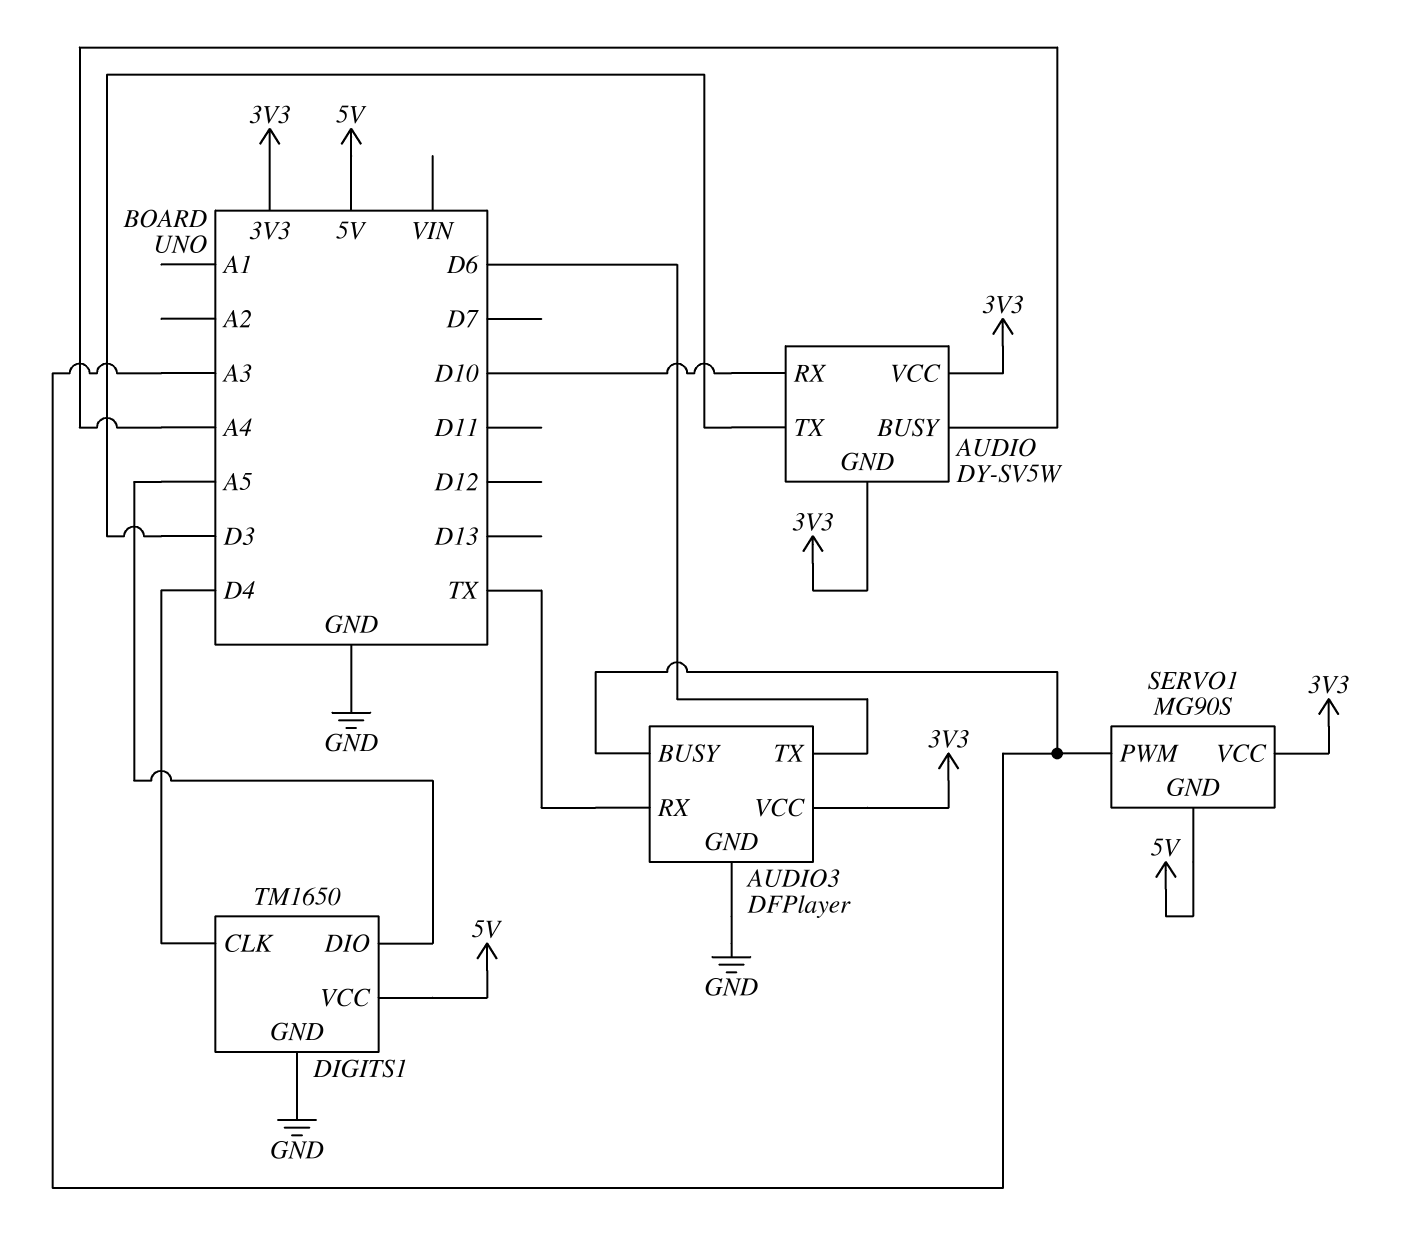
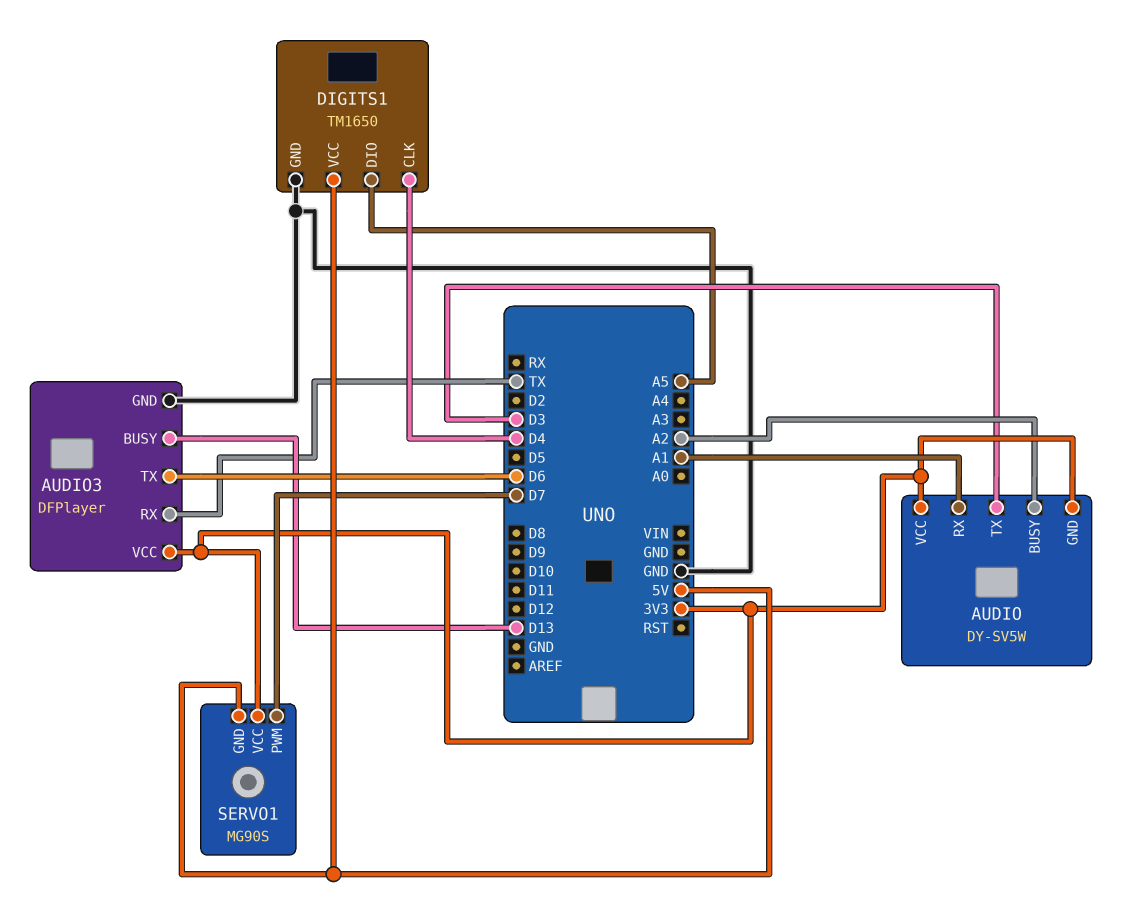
AUDIO pin BUSY: A4 -> A2
AUDIO pin RX: D10 -> A1
AUDIO3 pin BUSY: A3 -> D13
SERVO1 pin PWM: A3 -> D7

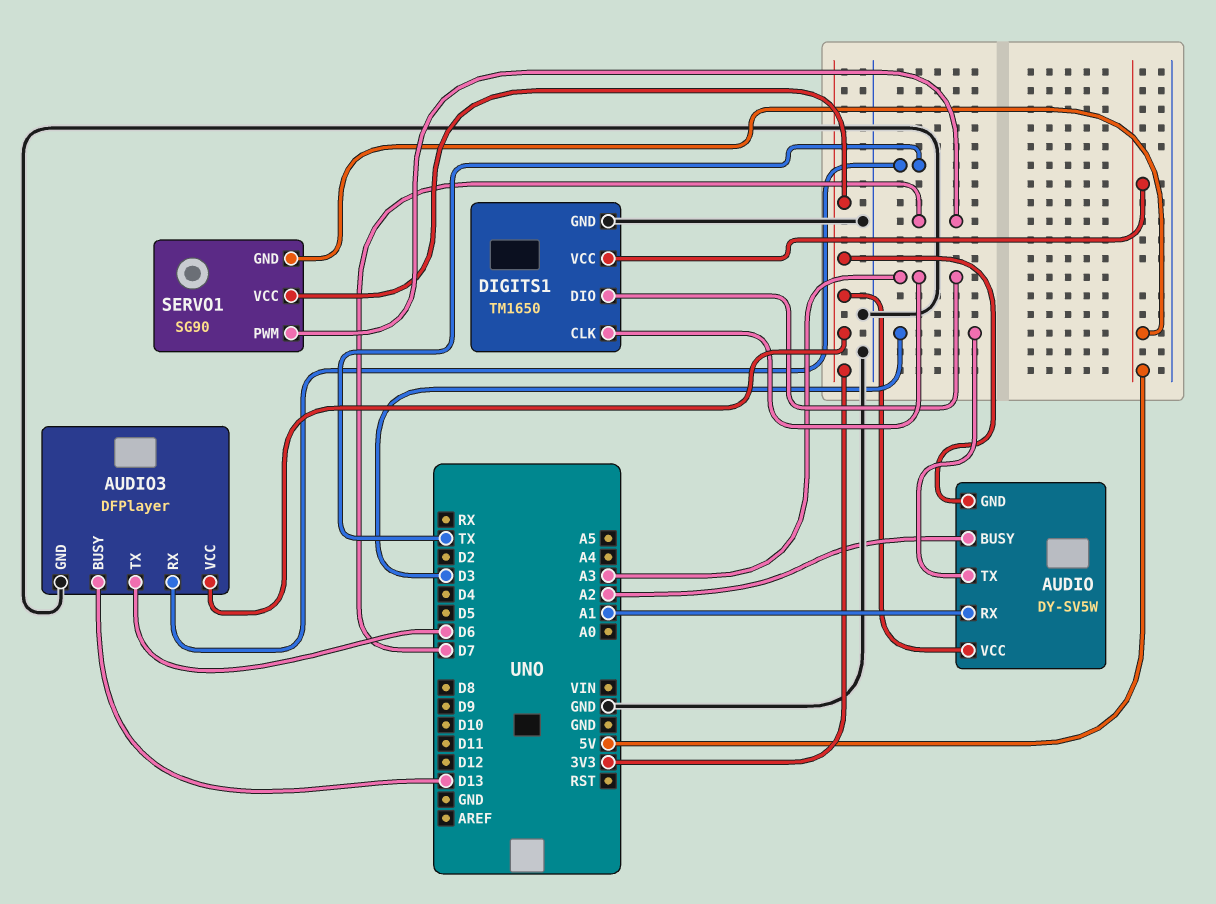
DIGITS1 pin CLK: D4 -> A3
DIGITS1 pin DIO: A5 -> A3
SERVO1: MG90S -> SG90

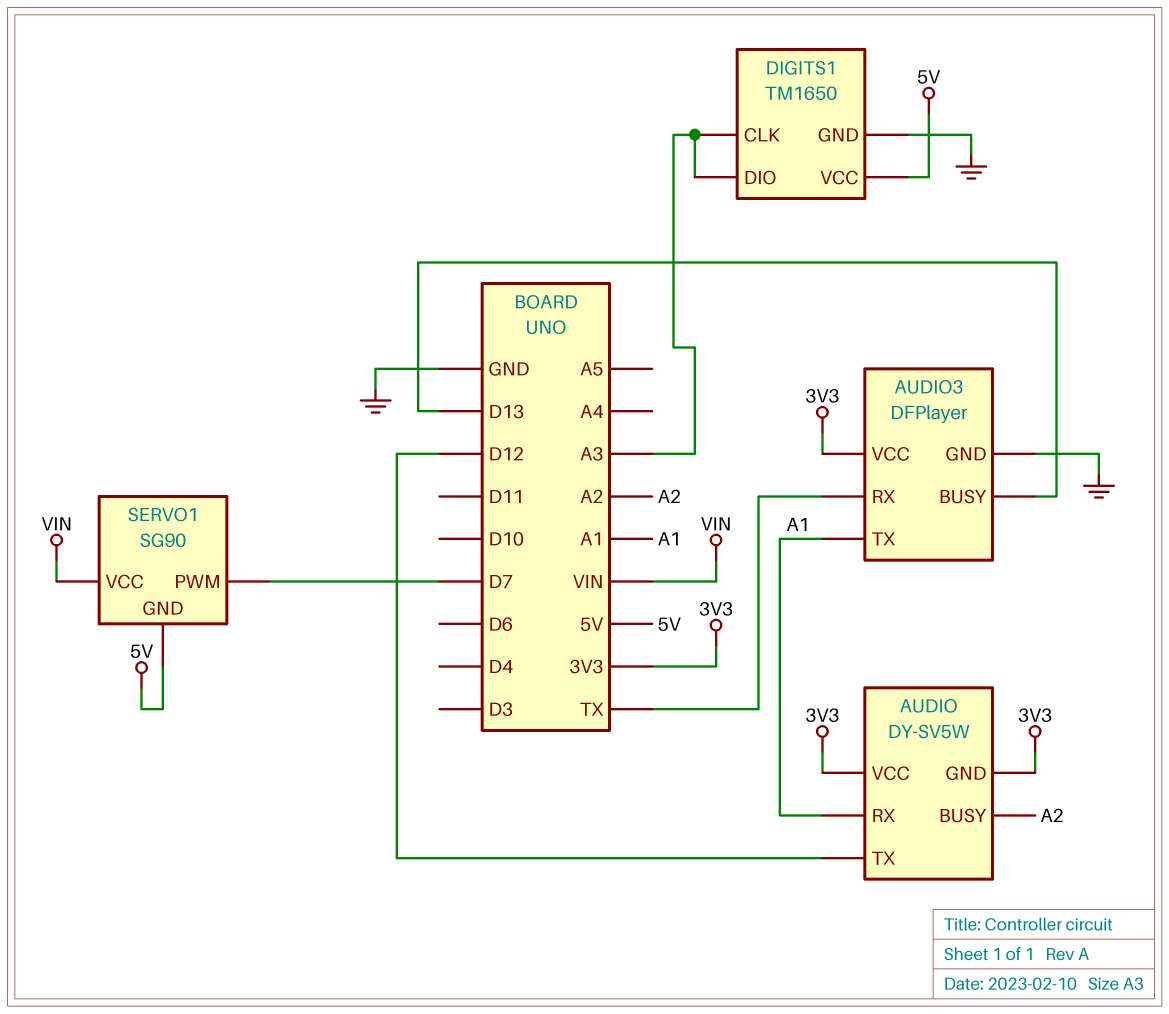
AUDIO pin TX: D3 -> D12
AUDIO3 pin TX: D6 -> A1
SERVO1 pin VCC: 3V3 -> VIN

